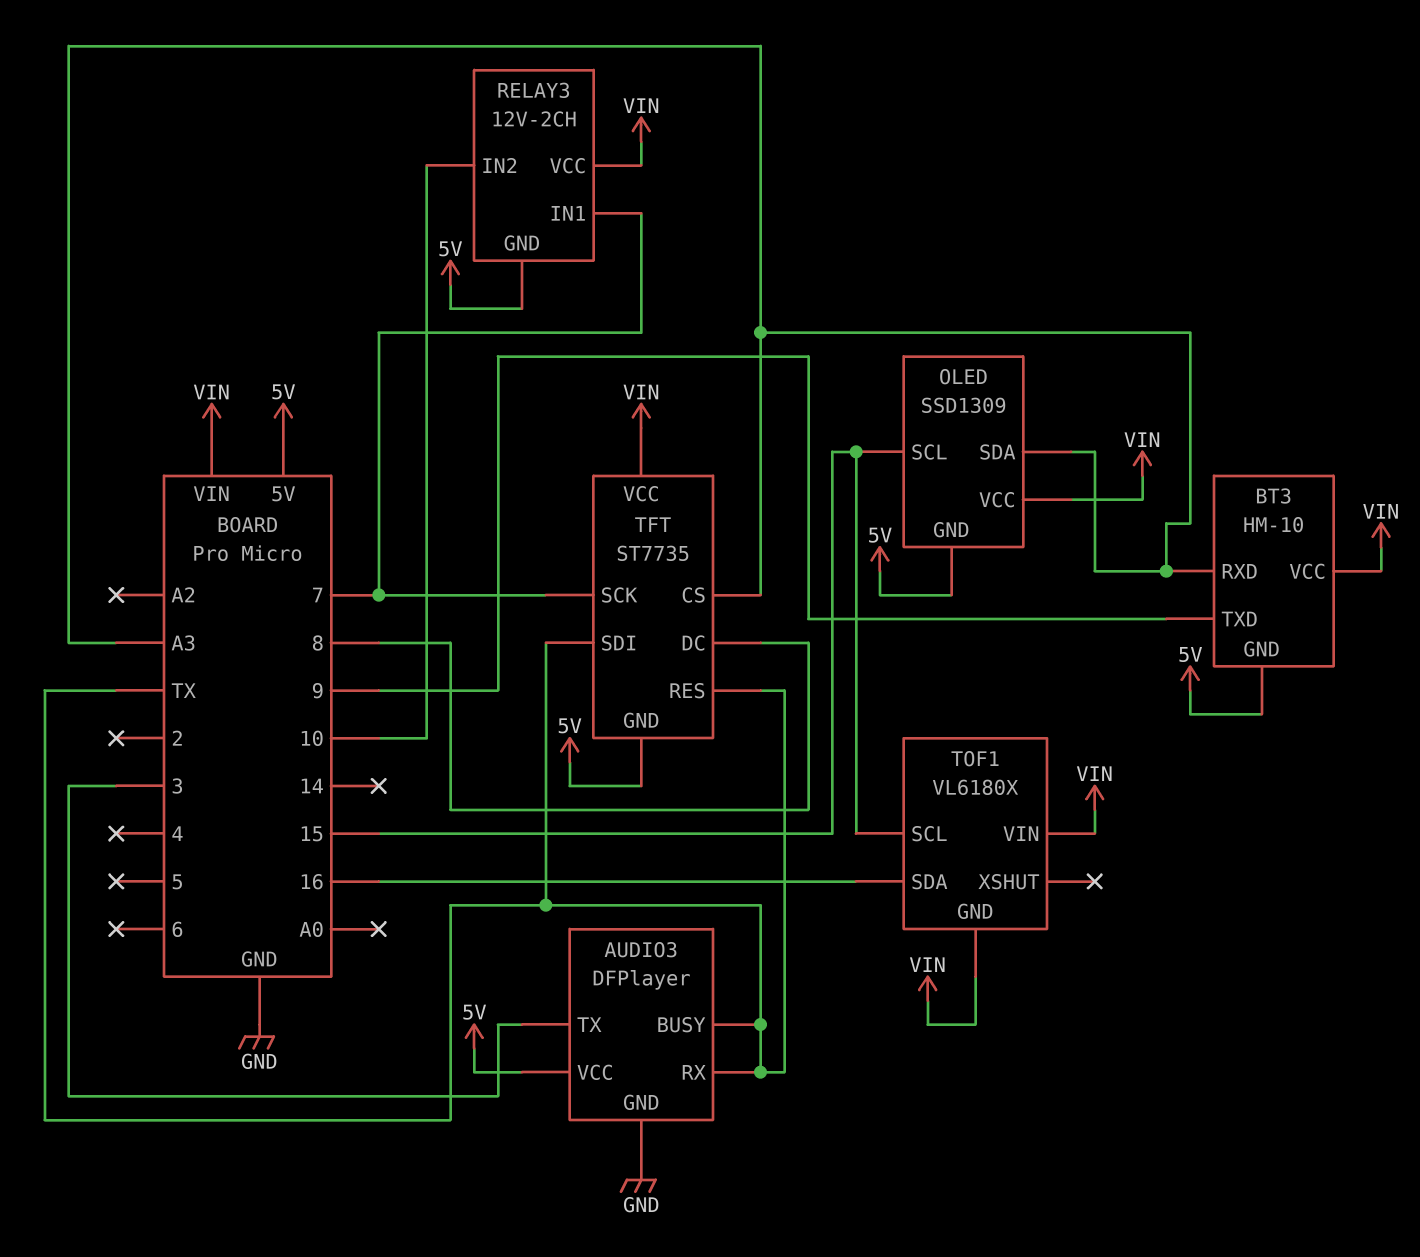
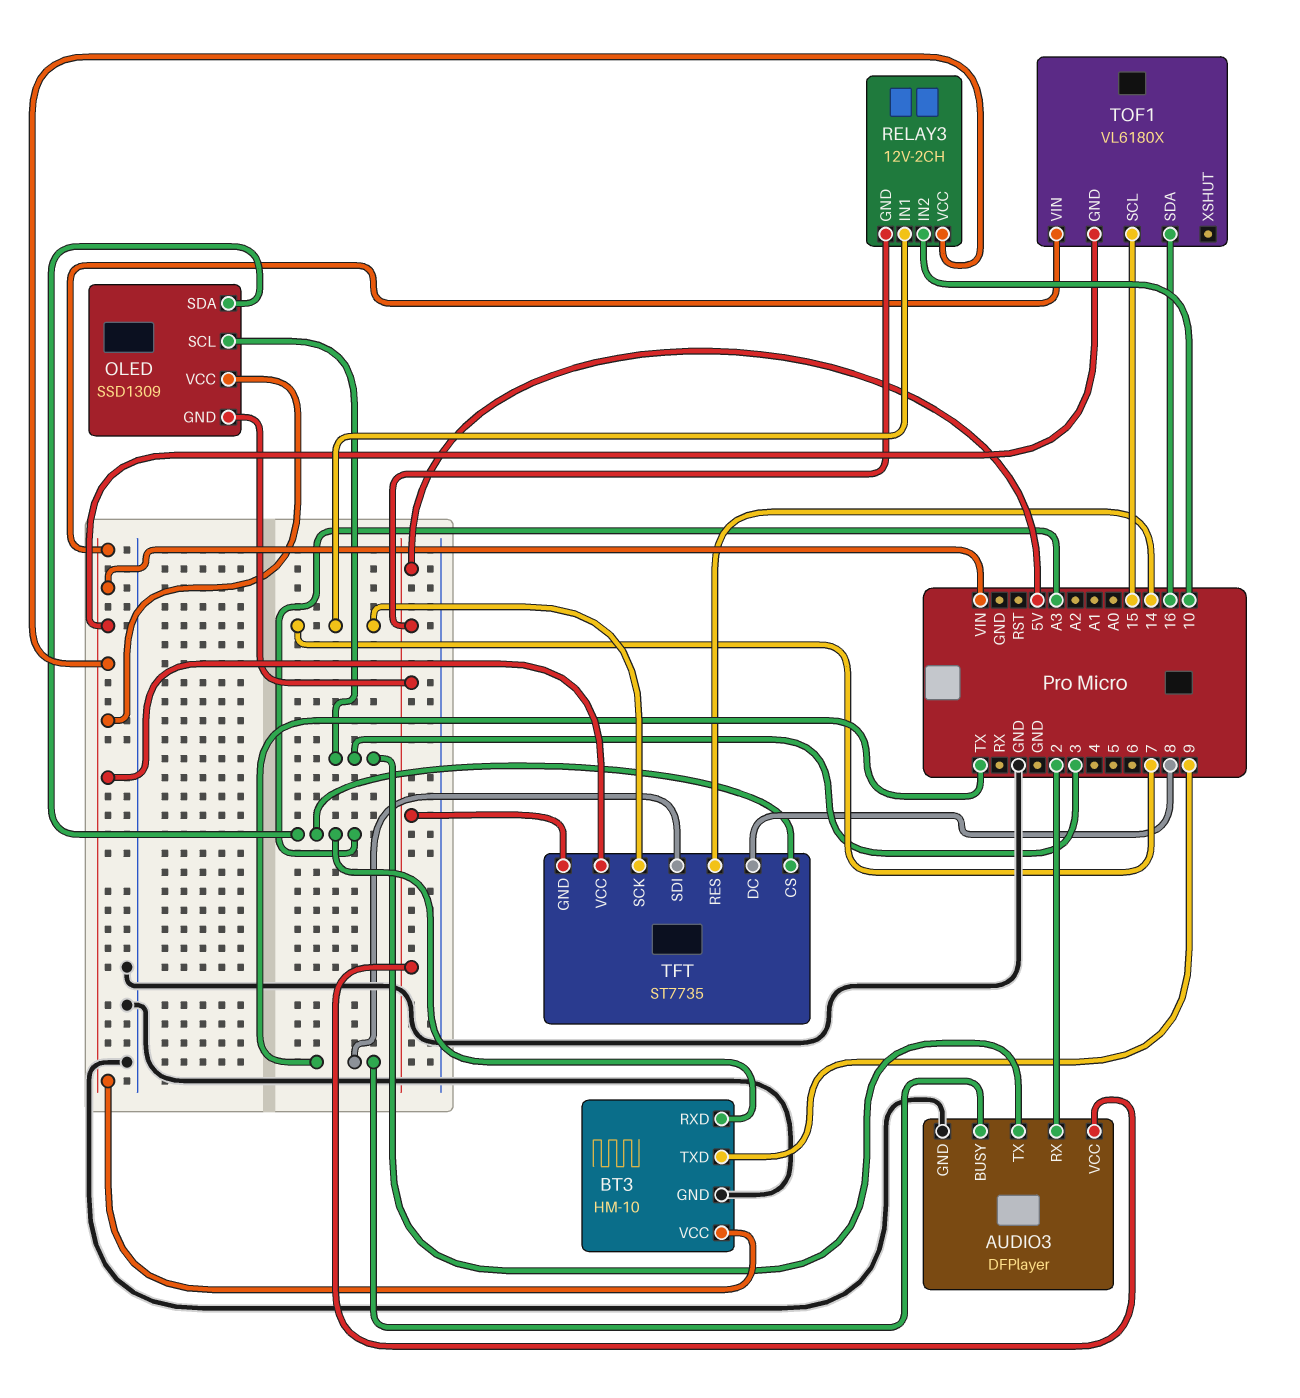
AUDIO3 pin RX: TX -> 2
BT3 pin GND: 5V -> GND
OLED pin SCL: 15 -> 3
TFT pin RES: TX -> 14

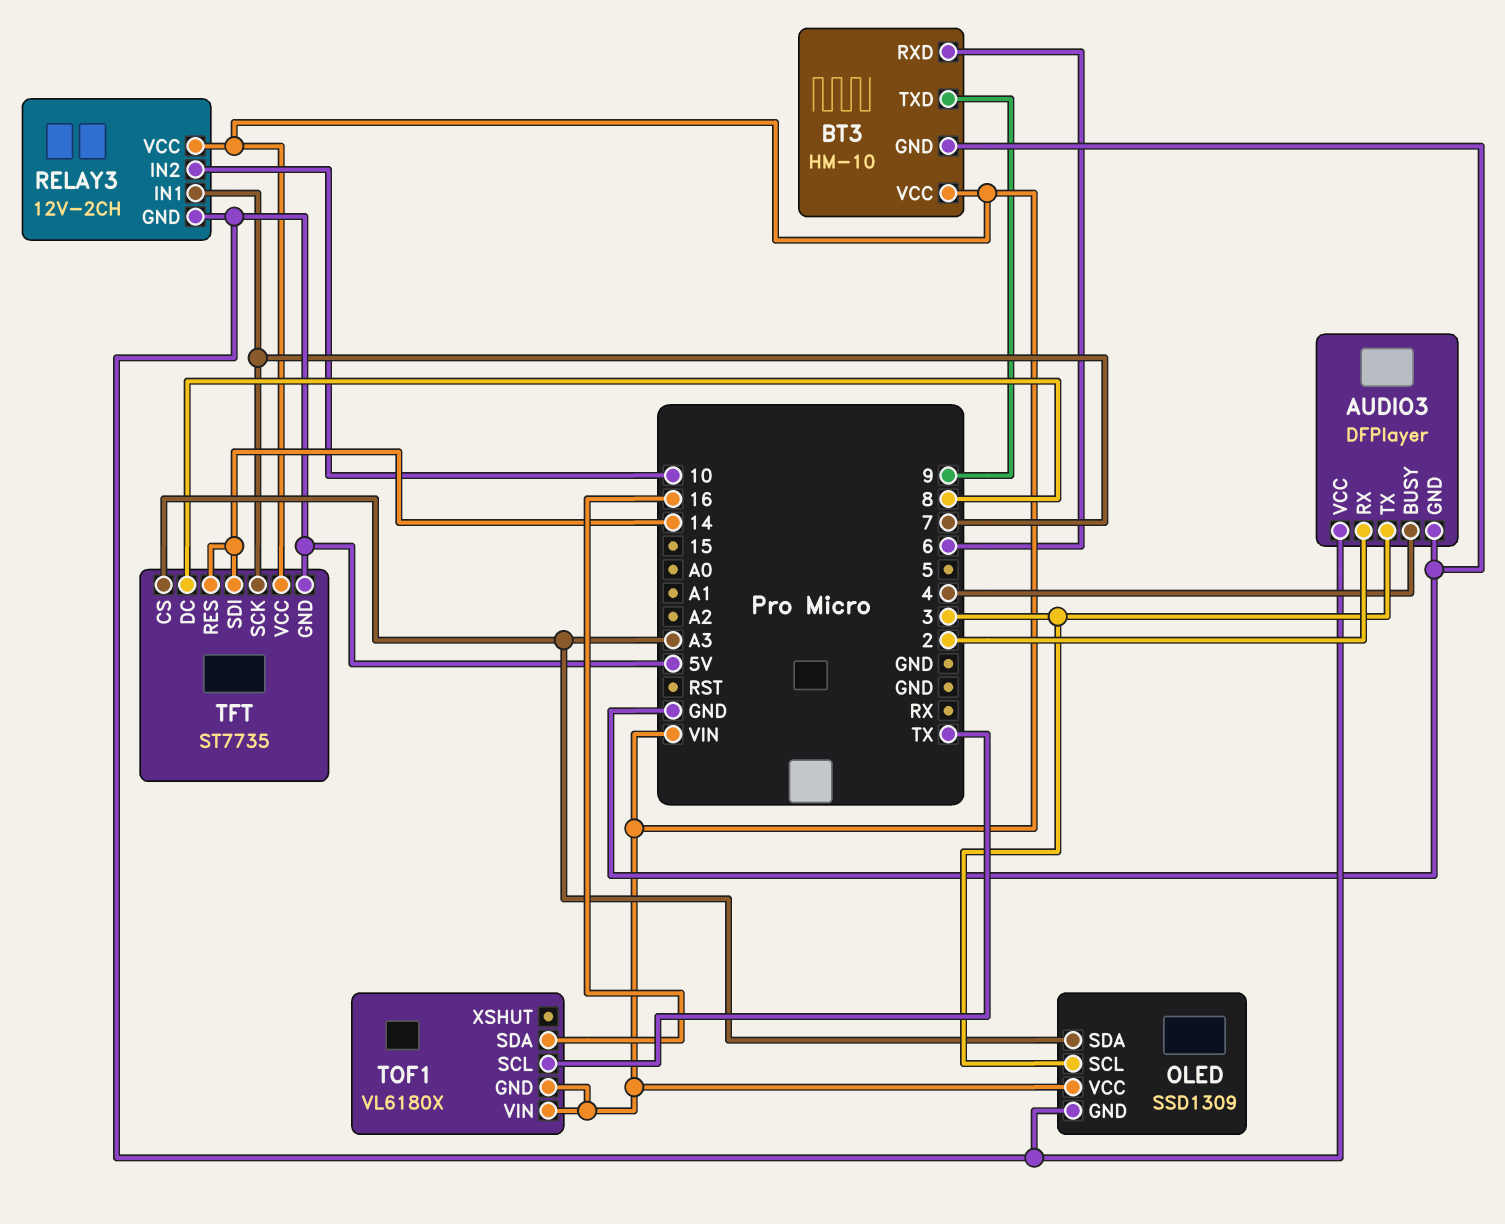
AUDIO3 pin BUSY: TX -> 4
BT3 pin RXD: A3 -> 6
TFT pin SDI: TX -> 14
TOF1 pin SCL: 15 -> TX

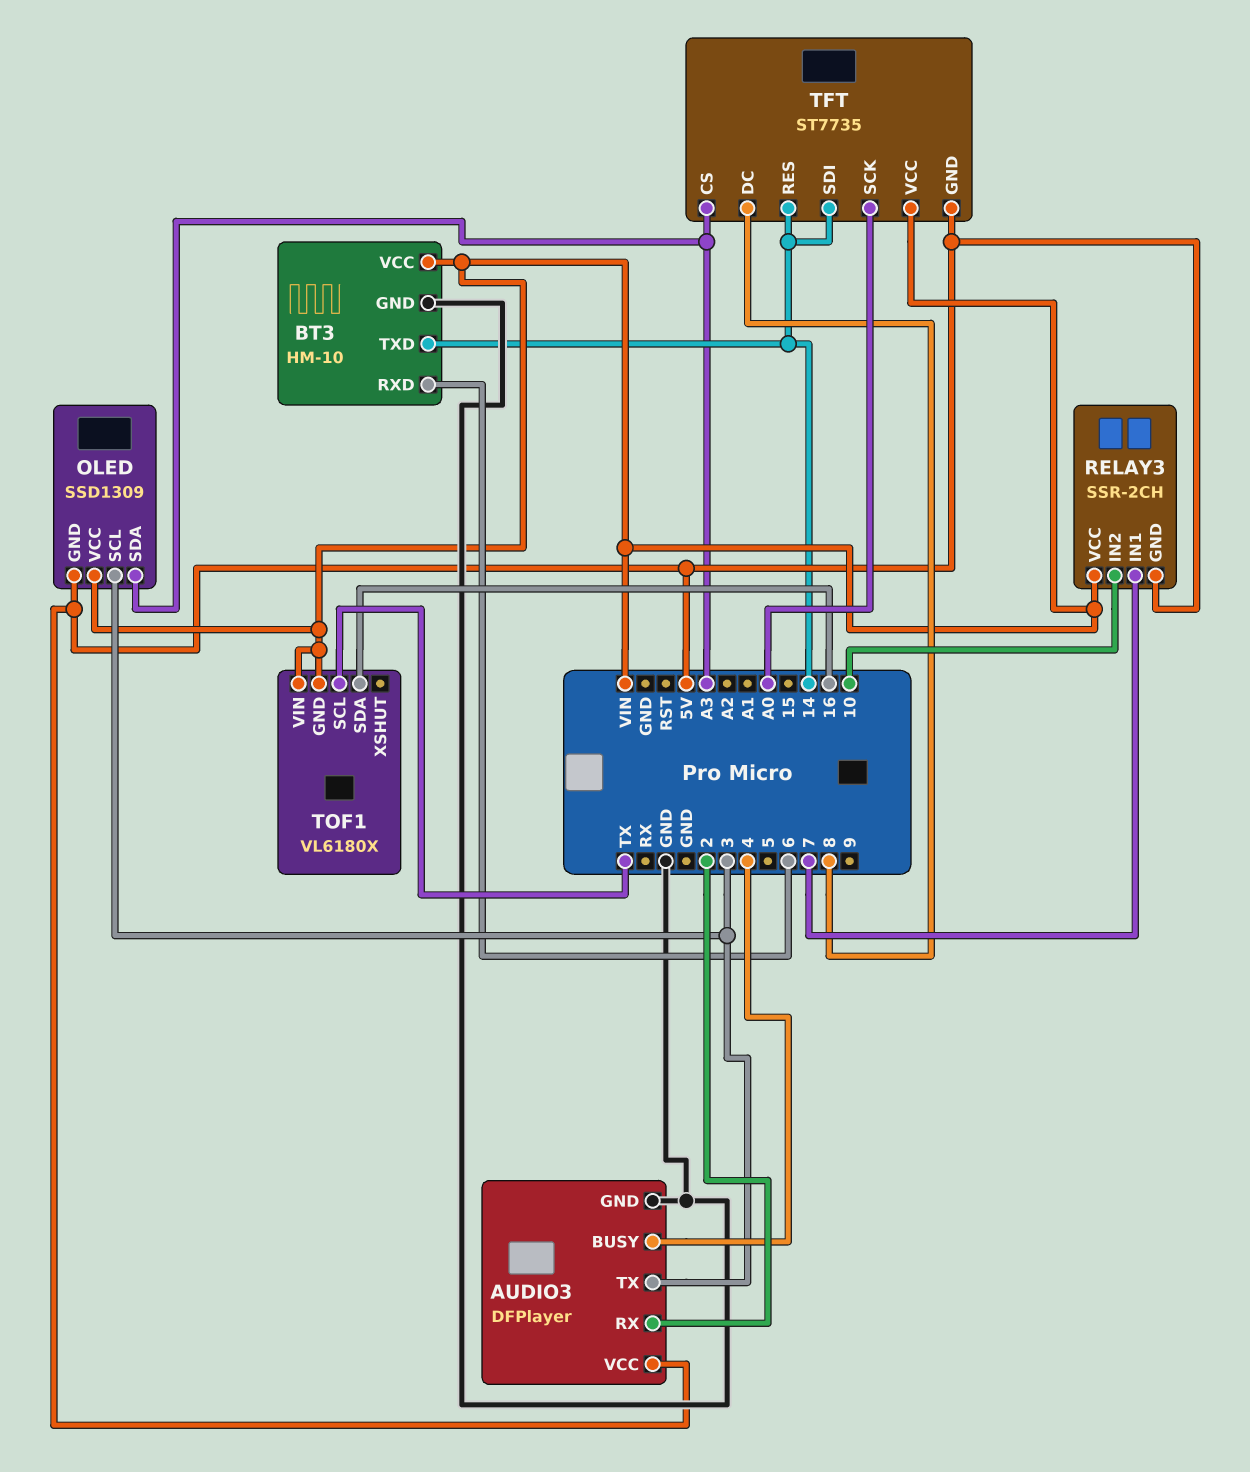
BT3 pin TXD: 9 -> 14
RELAY3: 12V-2CH -> SSR-2CH
TFT pin SCK: 7 -> A0

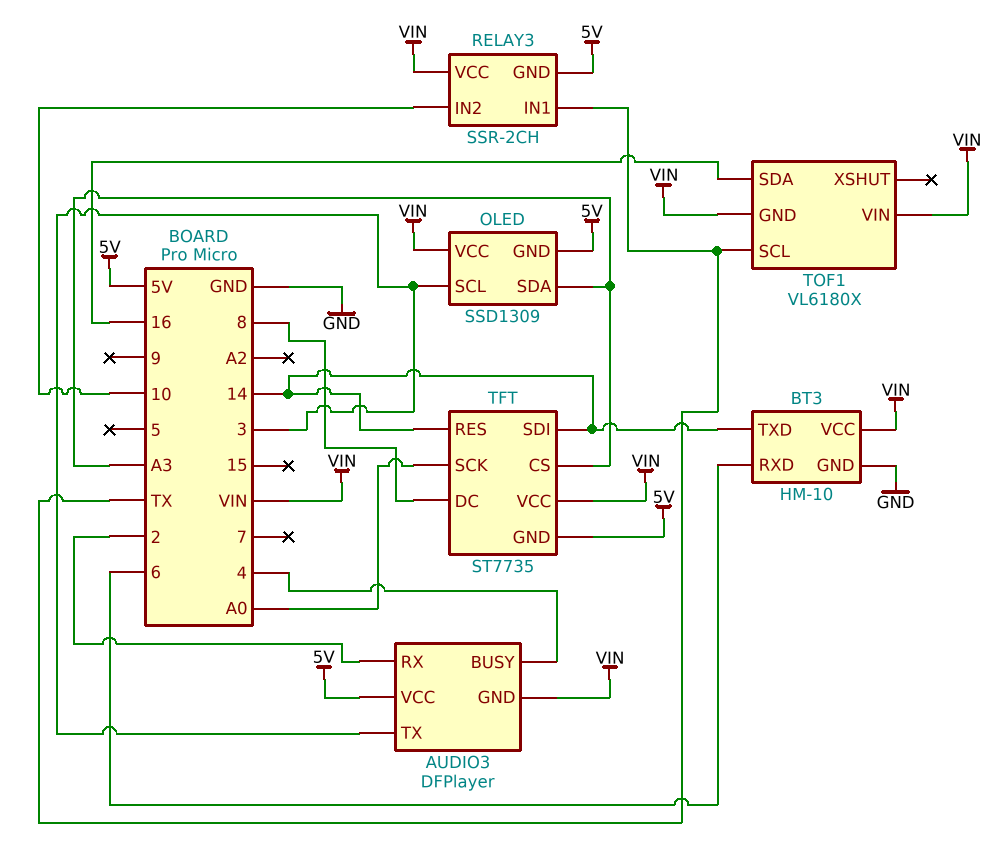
AUDIO3 pin GND: GND -> VIN
RELAY3 pin IN1: 7 -> TX

